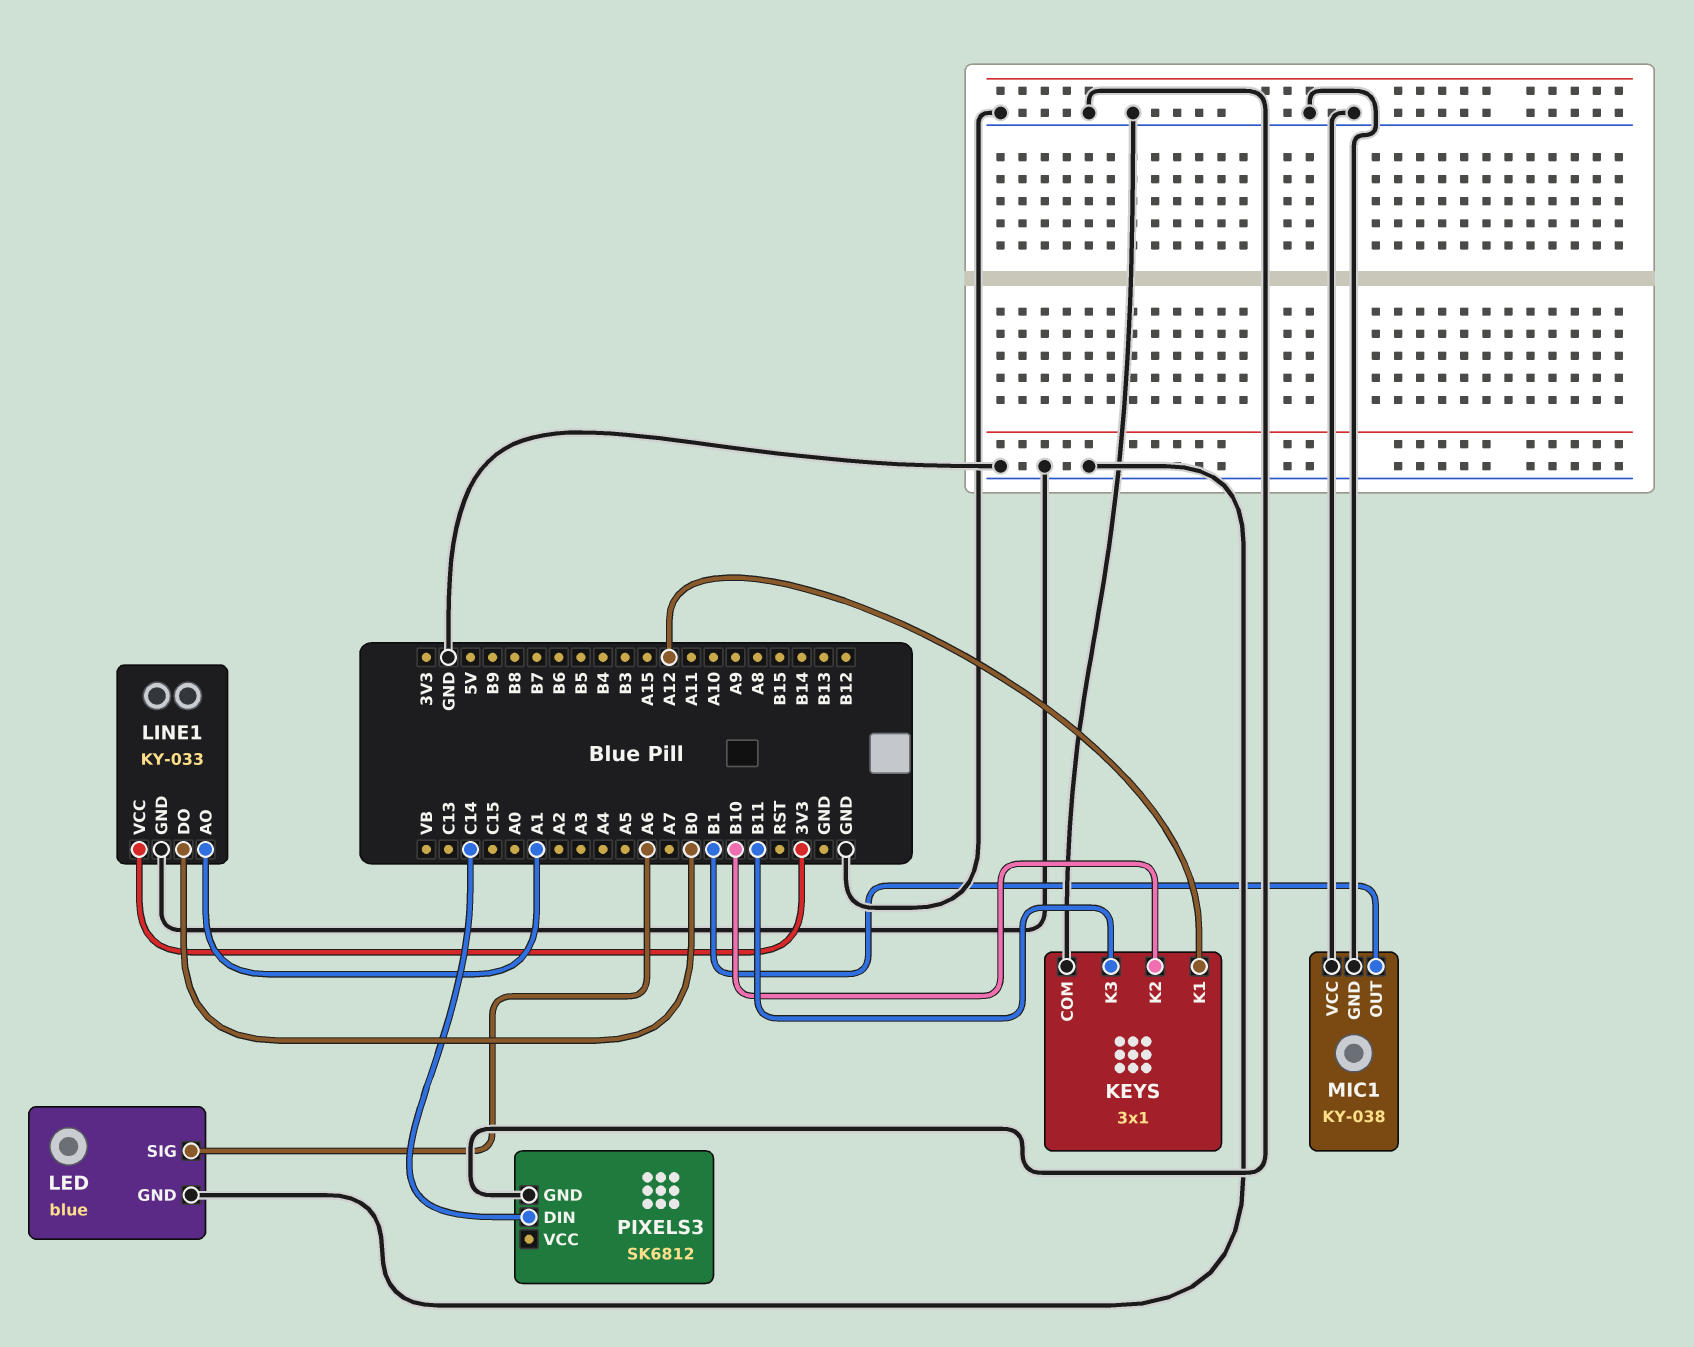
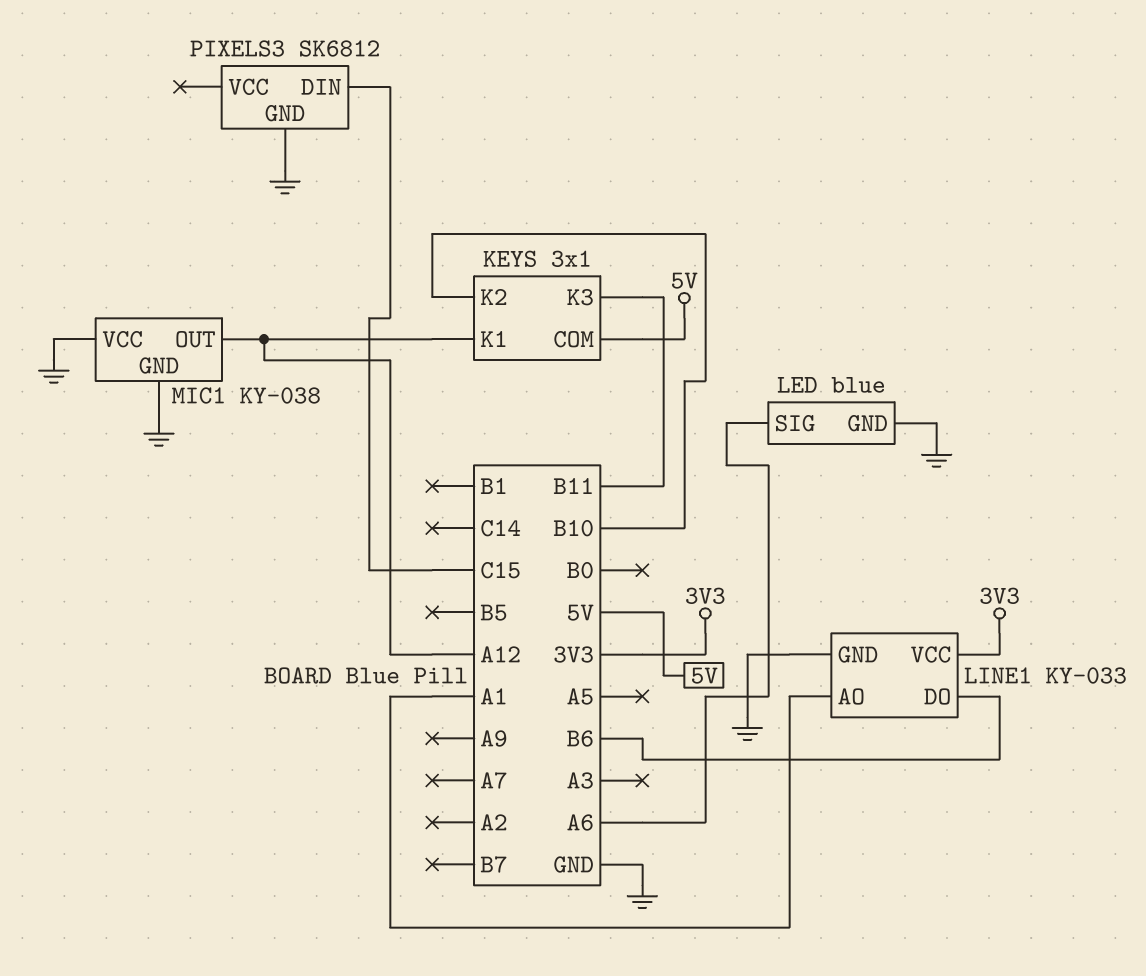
KEYS pin COM: GND -> 5V
LINE1 pin DO: B0 -> B6
MIC1 pin OUT: B1 -> A12
PIXELS3 pin DIN: C14 -> C15

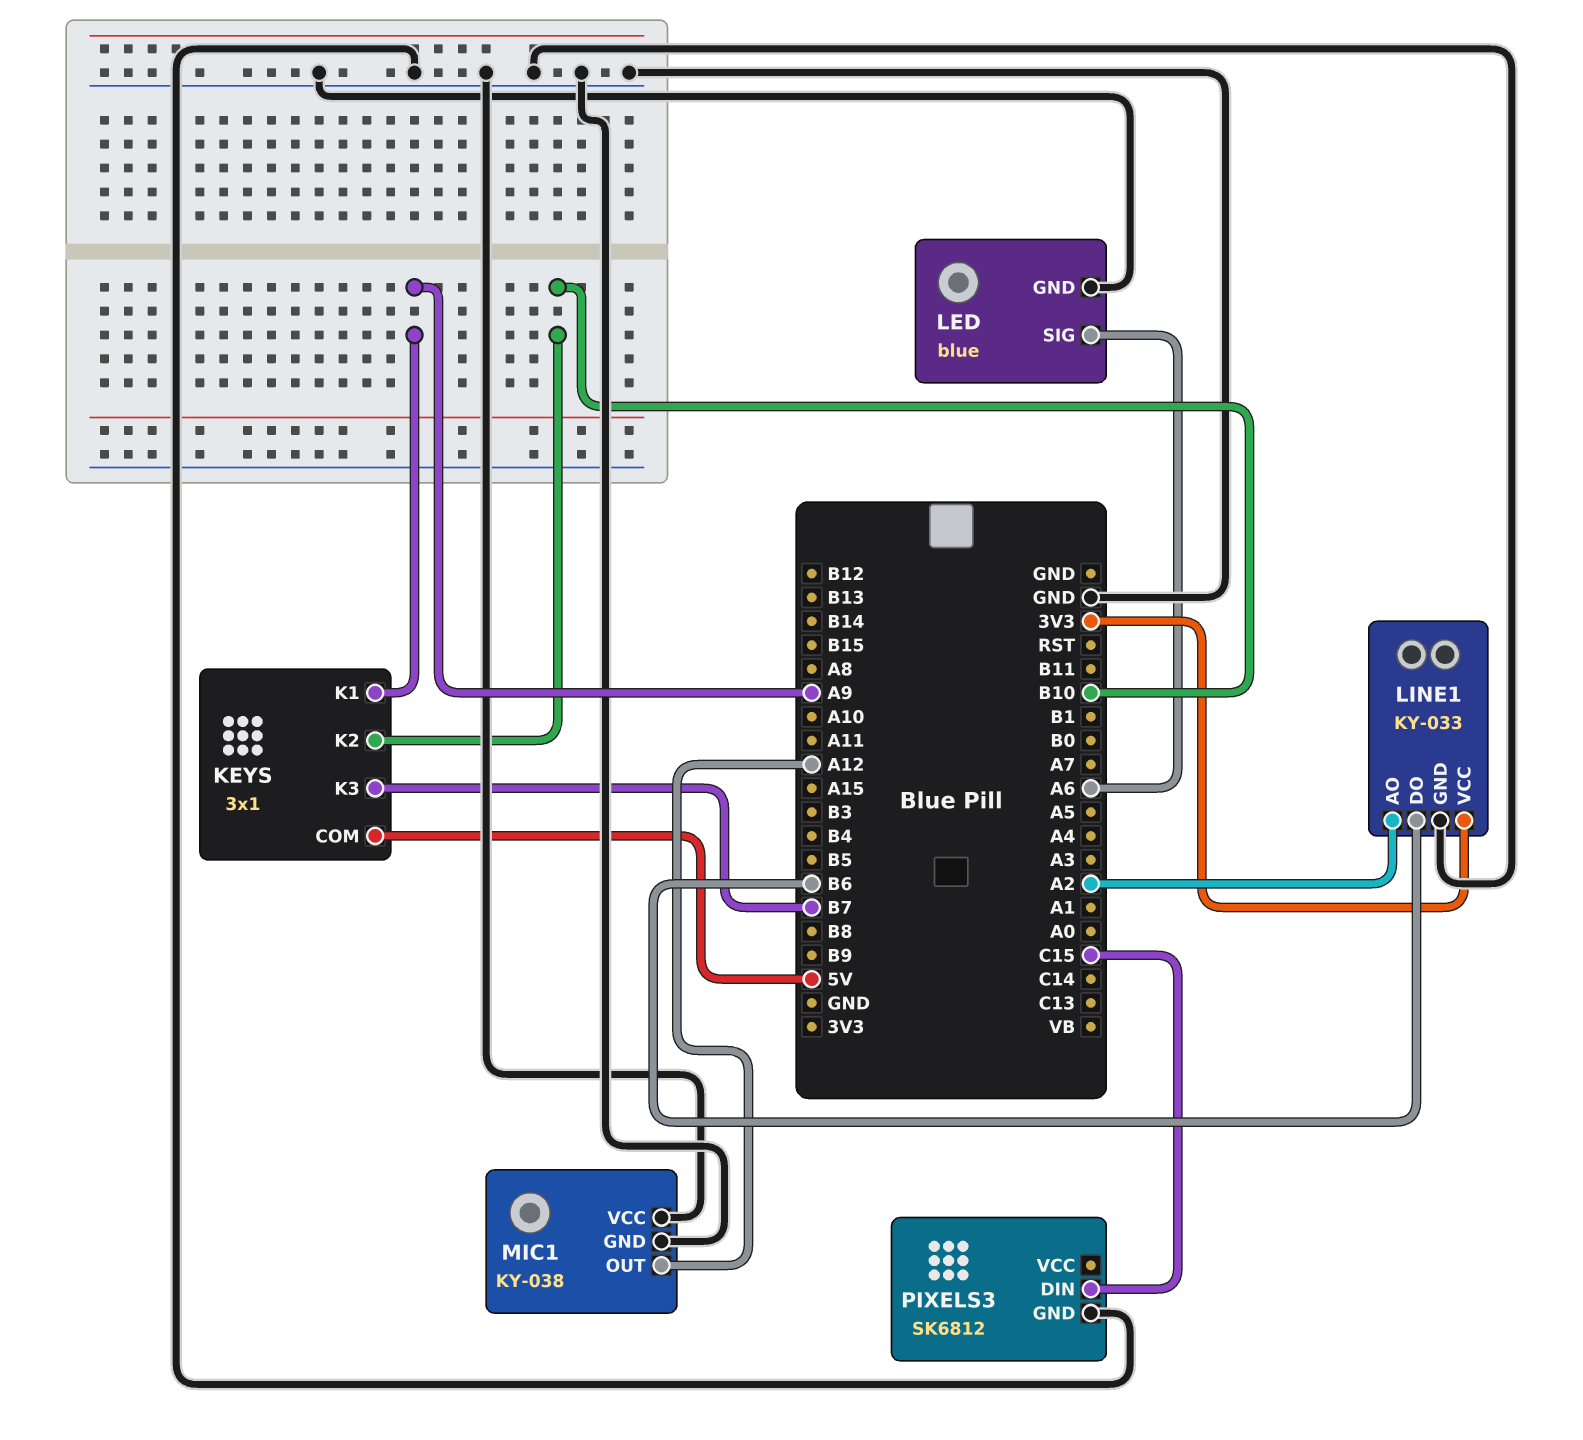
KEYS pin K1: A12 -> A9
KEYS pin K3: B11 -> B7
LINE1 pin AO: A1 -> A2

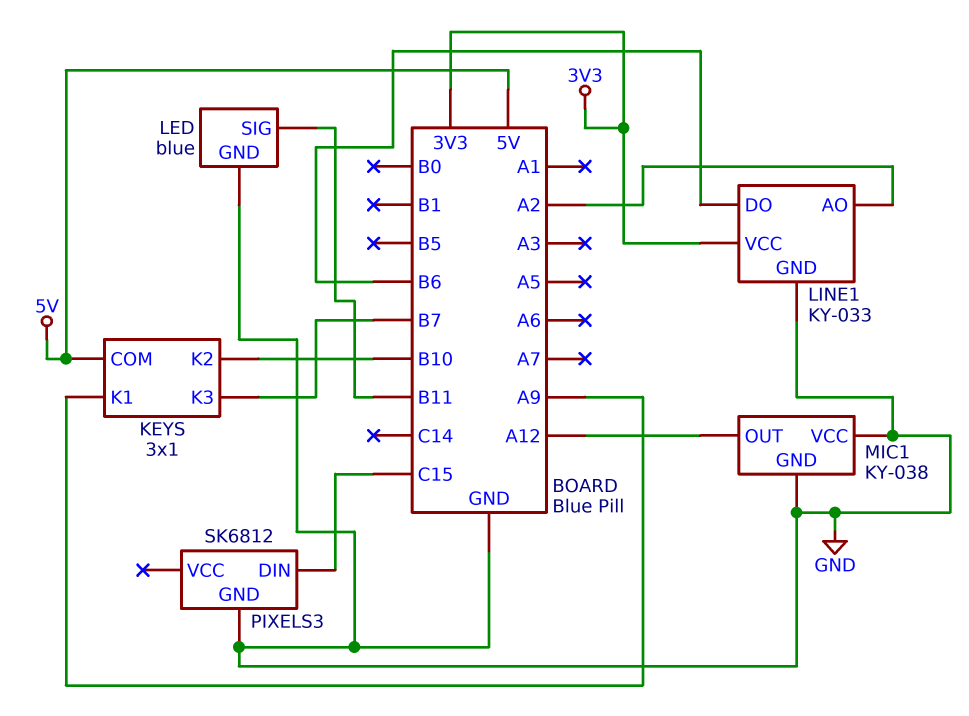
LED pin SIG: A6 -> B11

